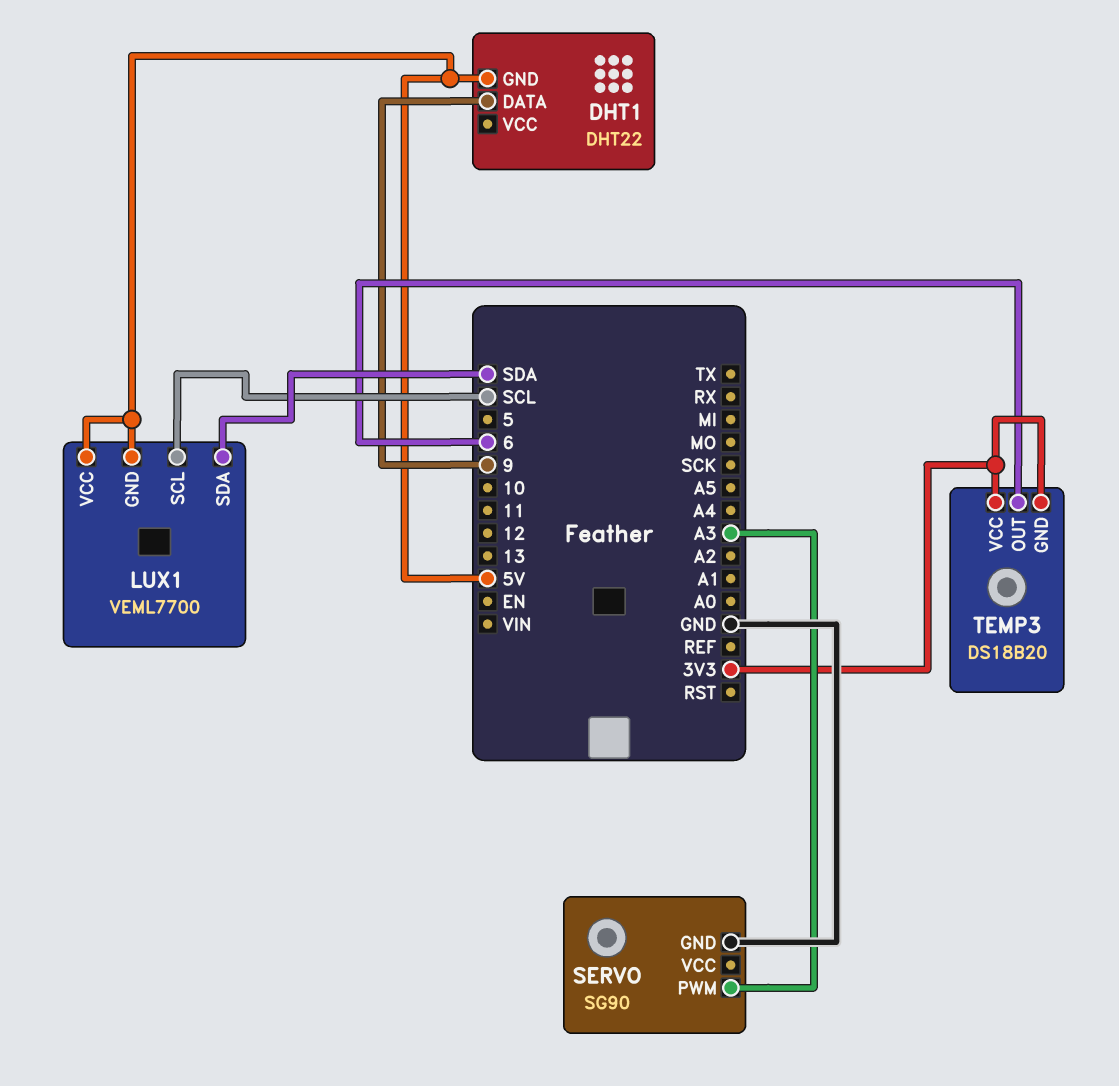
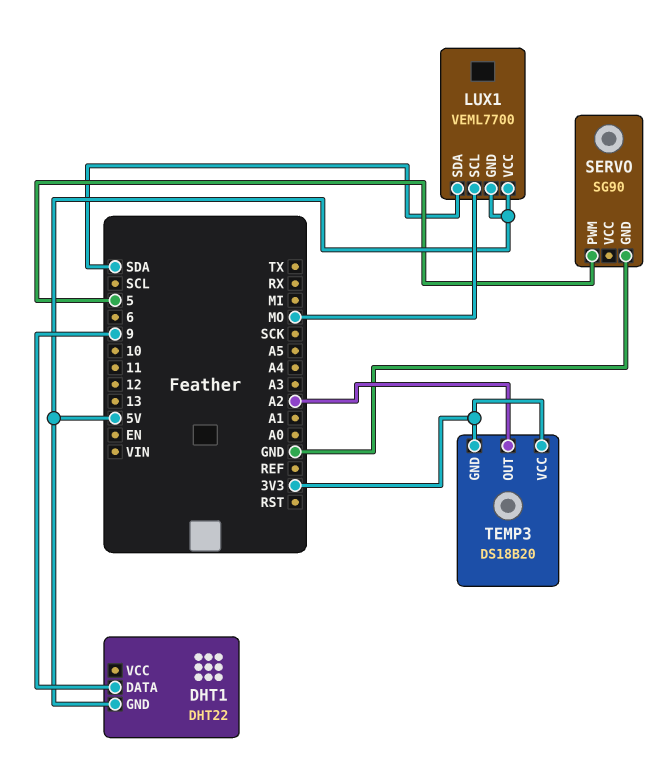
LUX1 pin SCL: SCL -> MO
SERVO pin PWM: A3 -> 5
TEMP3 pin OUT: 6 -> A2

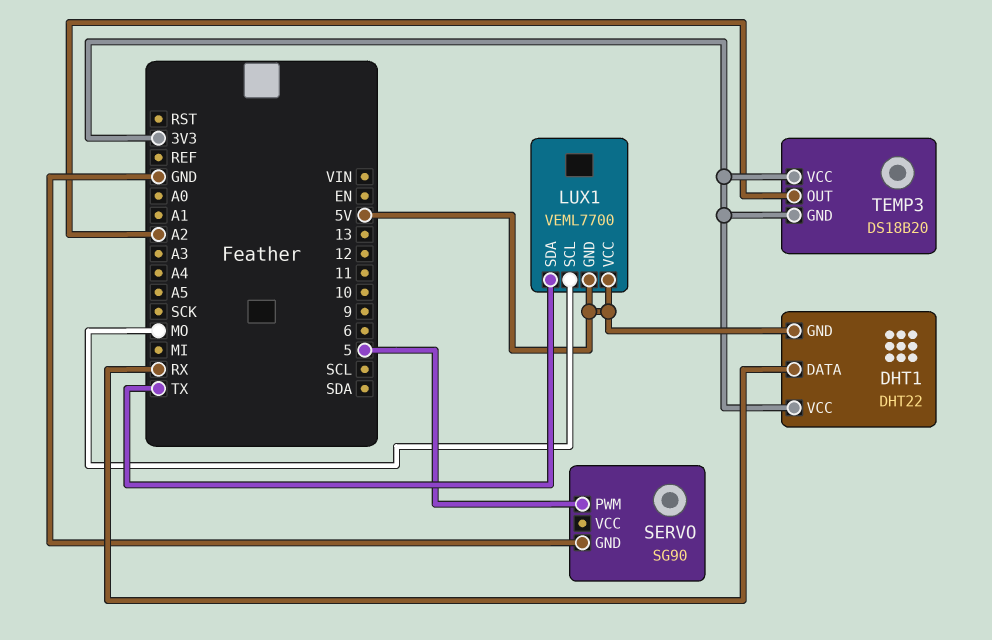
DHT1 pin DATA: 9 -> RX
DHT1 pin VCC: none -> 3V3
LUX1 pin SDA: SDA -> TX

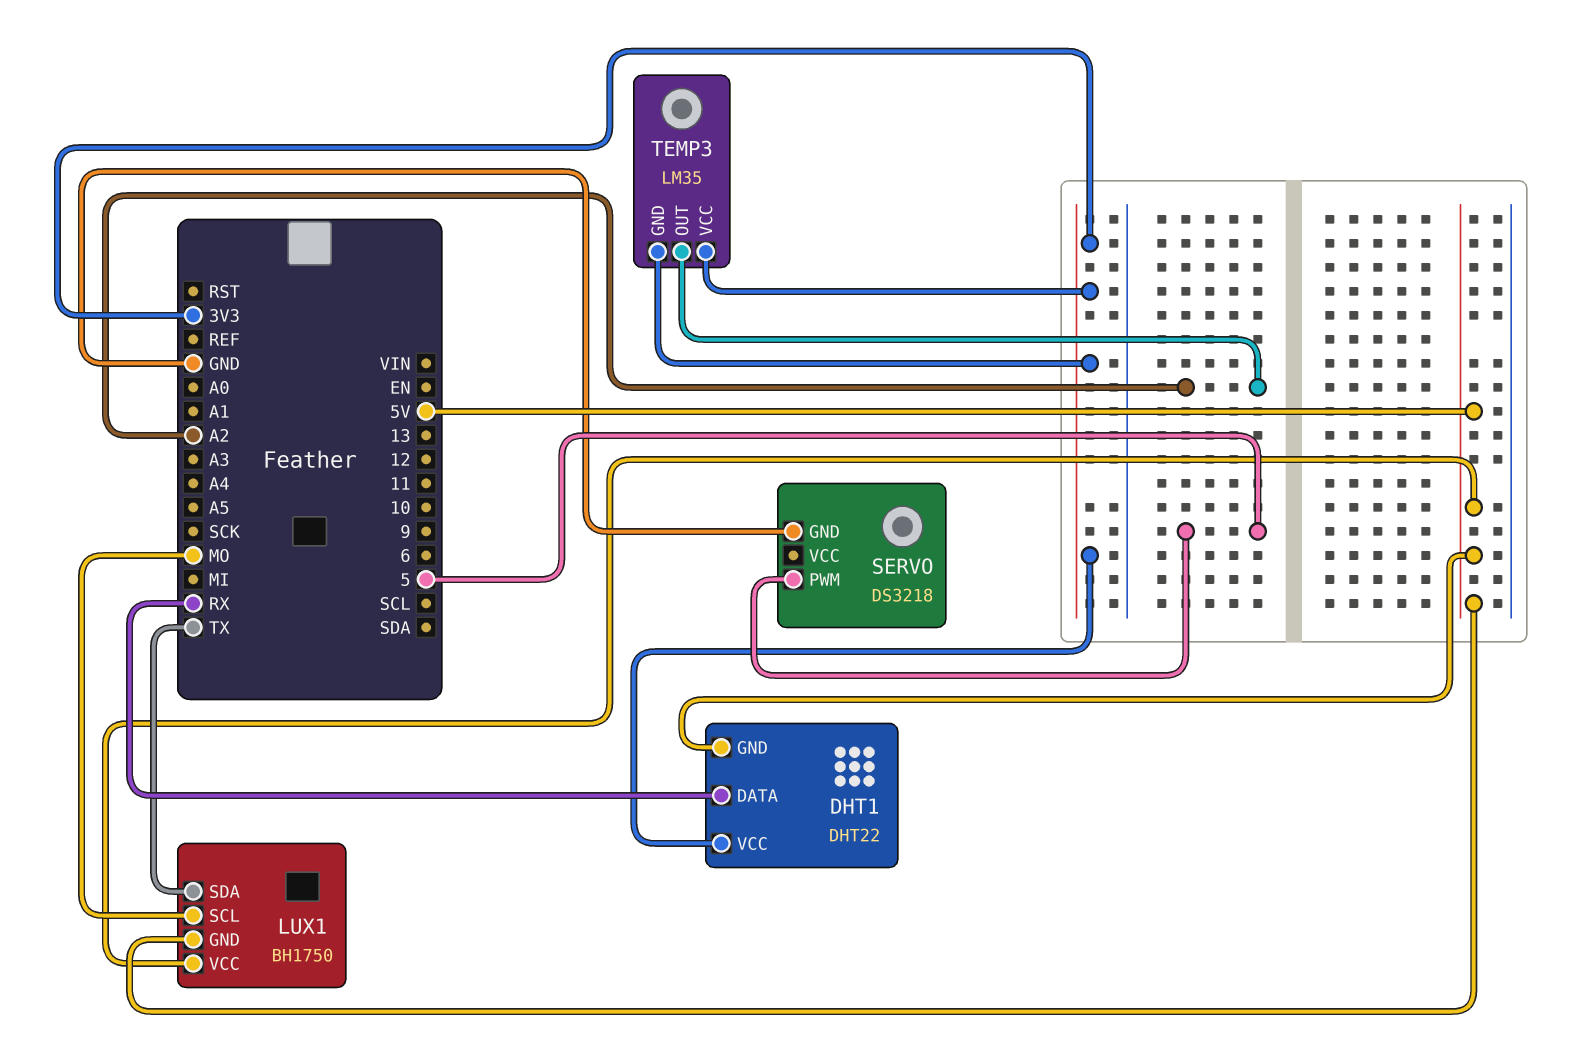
LUX1: VEML7700 -> BH1750
SERVO: SG90 -> DS3218
TEMP3: DS18B20 -> LM35

